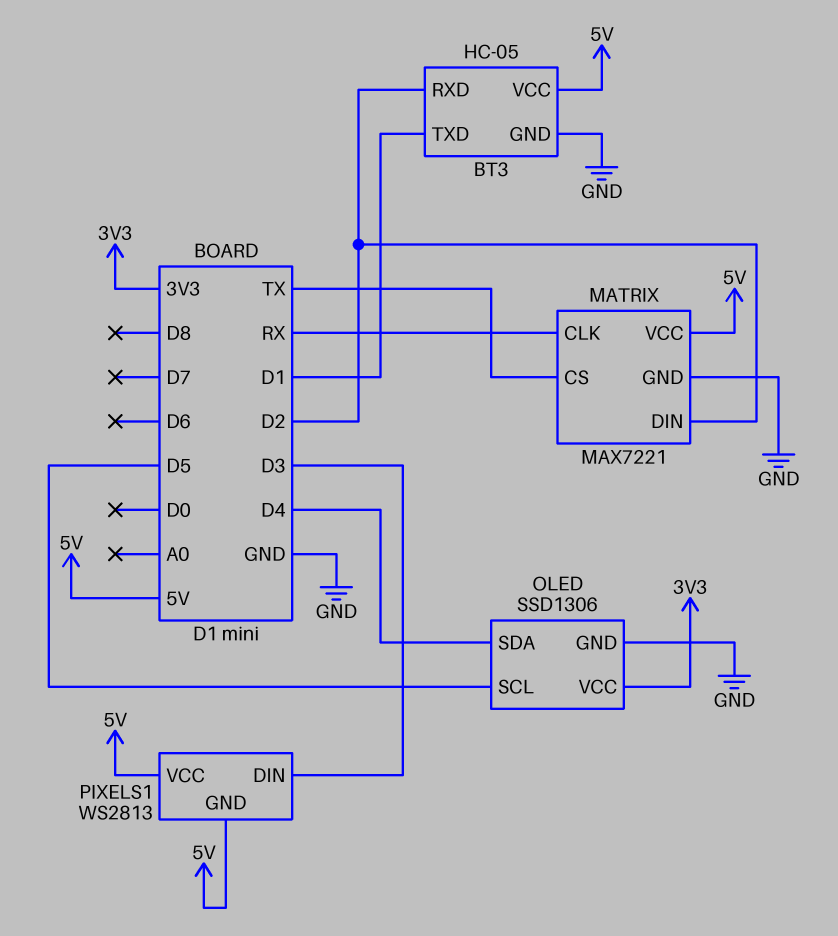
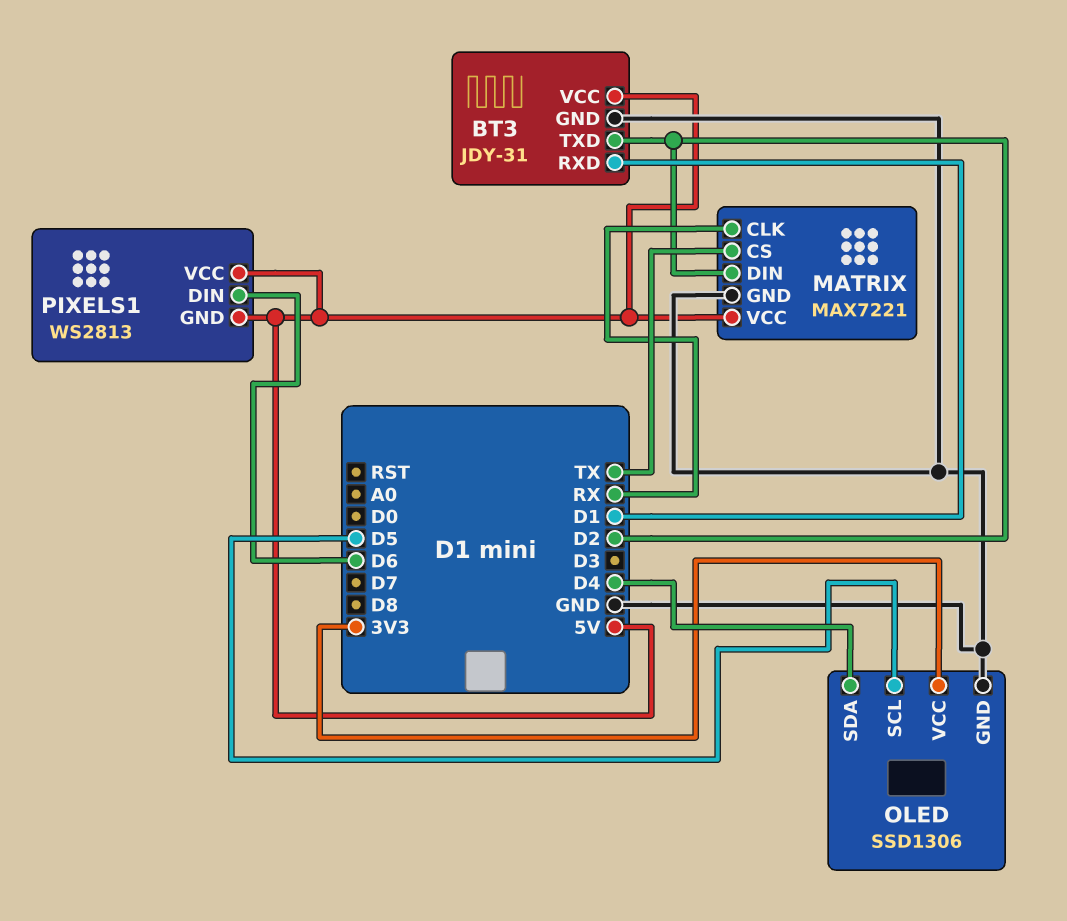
BT3: HC-05 -> JDY-31
BT3 pin RXD: D2 -> D1
BT3 pin TXD: D1 -> D2
PIXELS1 pin DIN: D3 -> D6

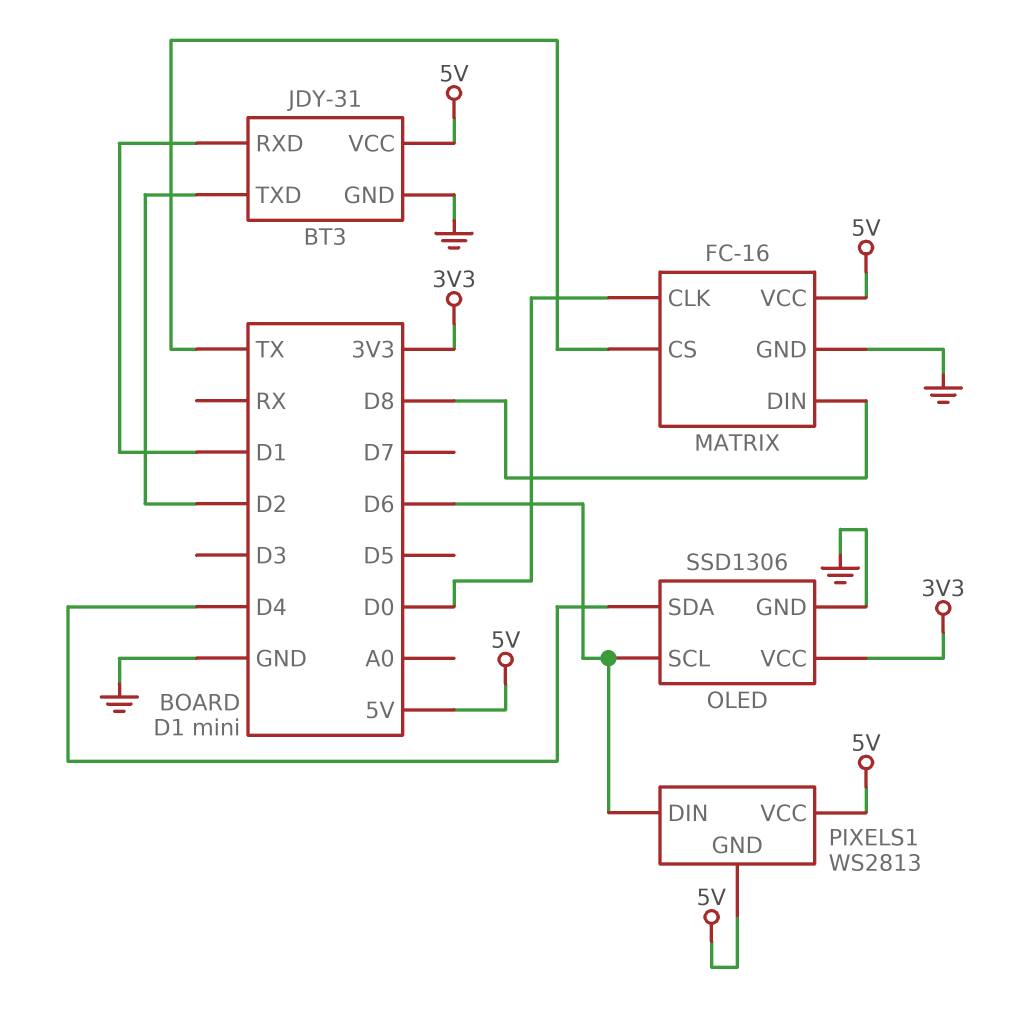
MATRIX: MAX7221 -> FC-16
MATRIX pin CLK: RX -> D0
MATRIX pin DIN: D2 -> D8
OLED pin SCL: D5 -> D6

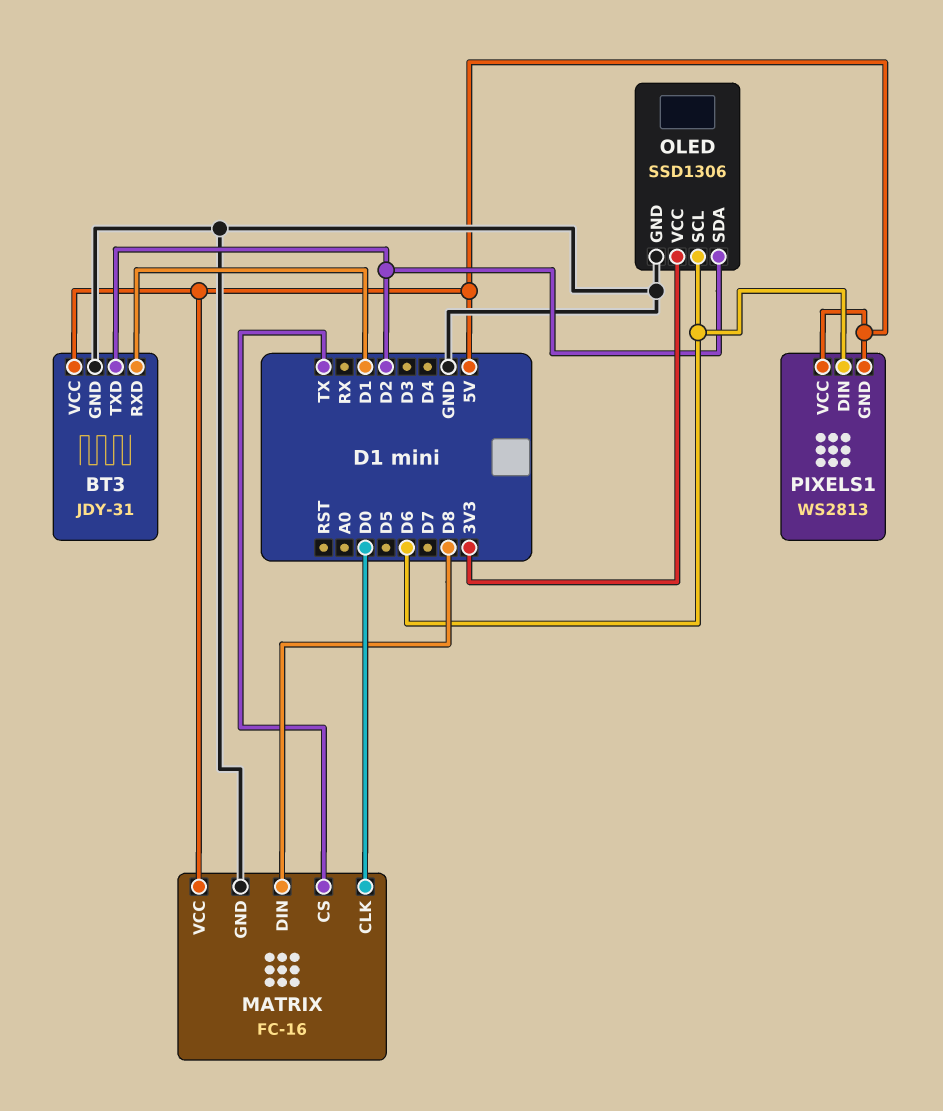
OLED pin SDA: D4 -> D2

